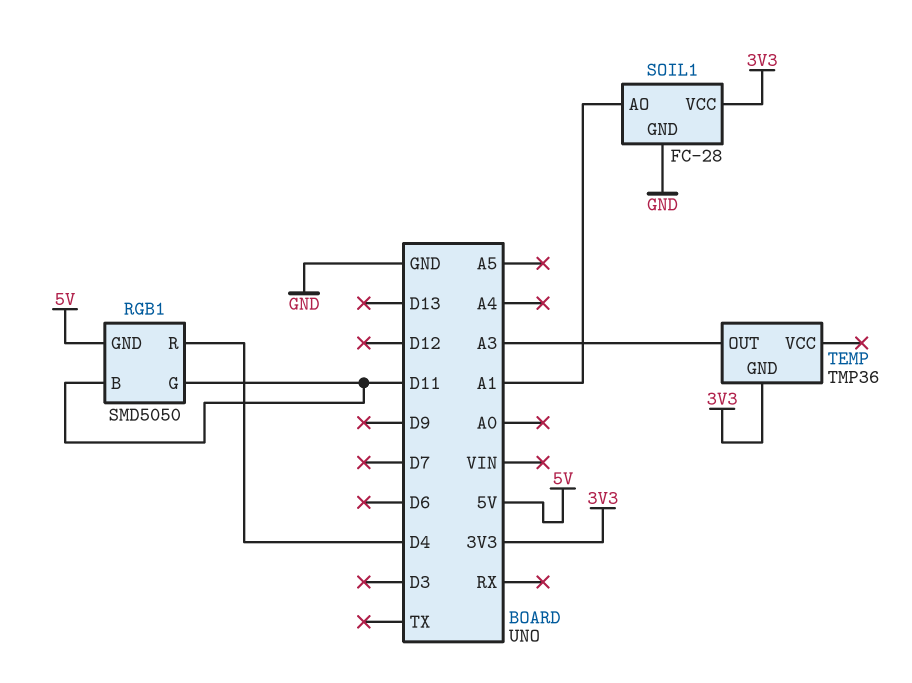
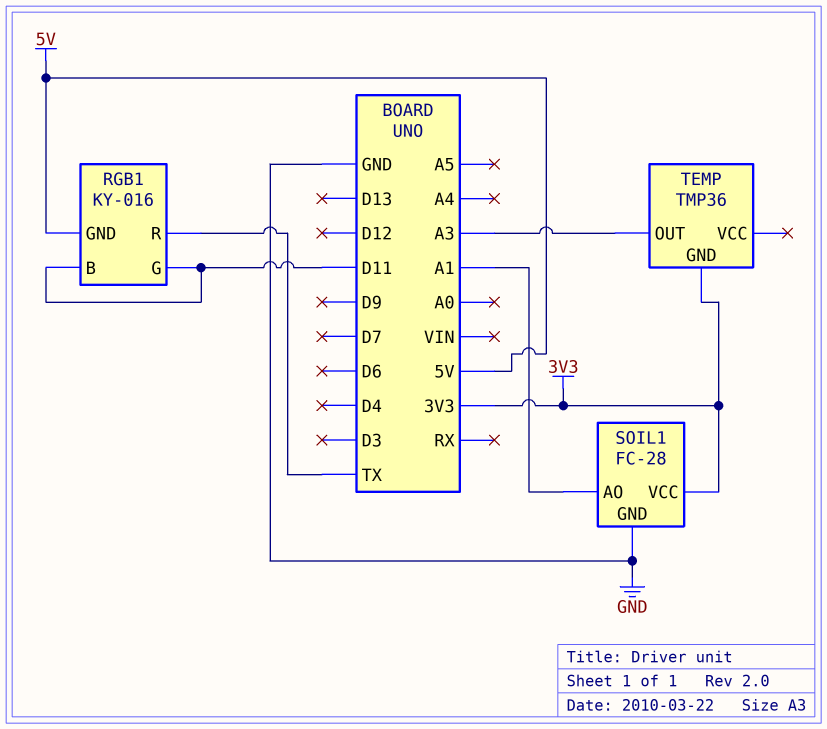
RGB1: SMD5050 -> KY-016
RGB1 pin R: D4 -> TX

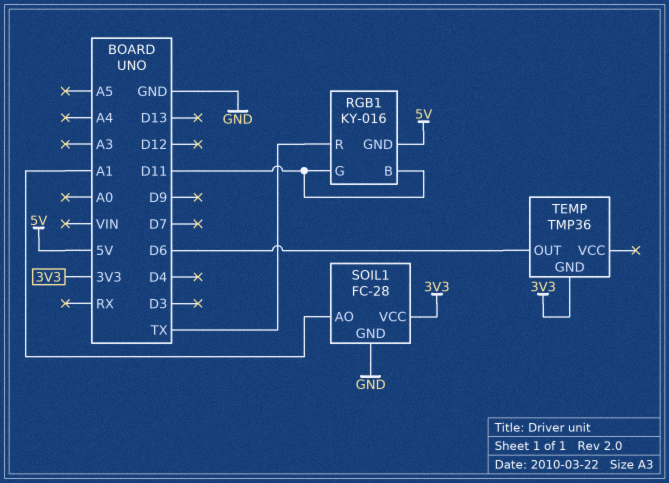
TEMP pin OUT: A3 -> D6

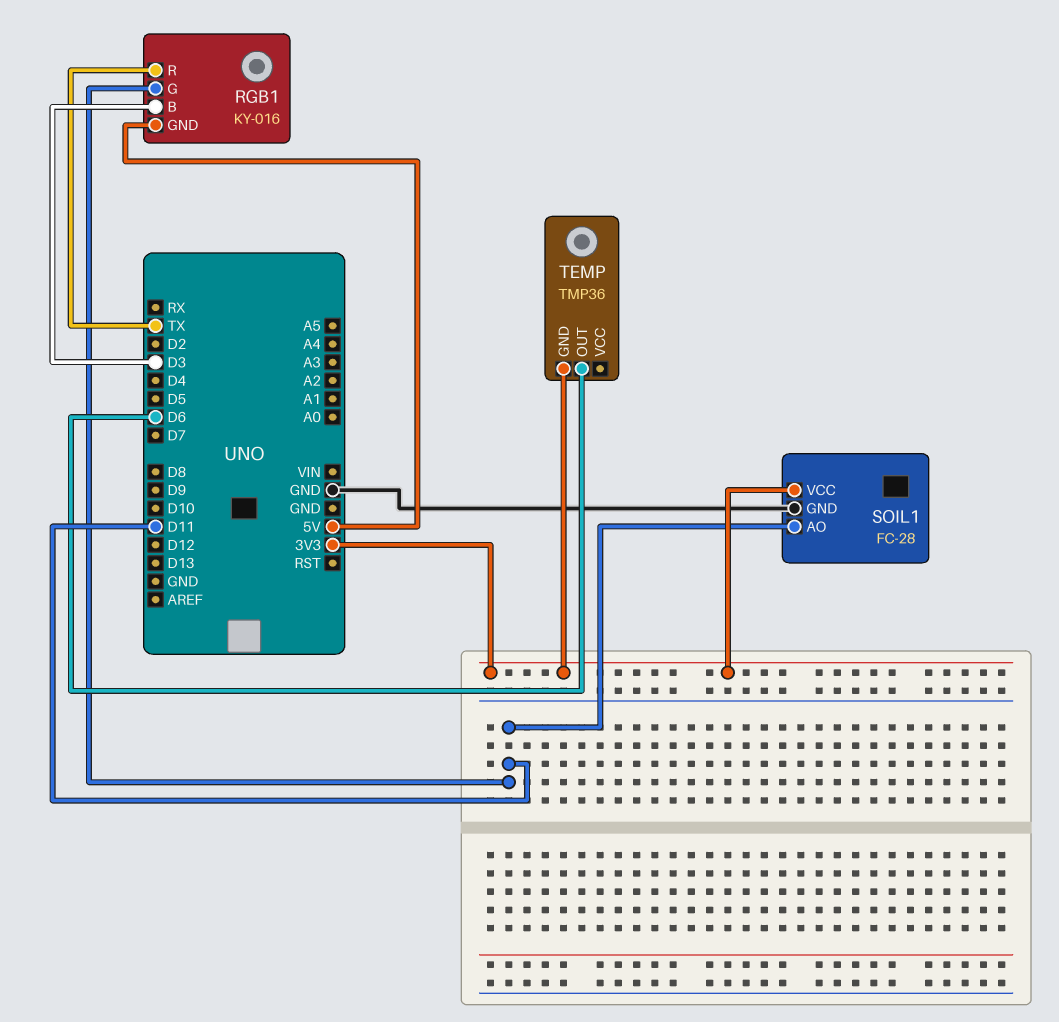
RGB1 pin B: D11 -> D3
SOIL1 pin AO: A1 -> D11

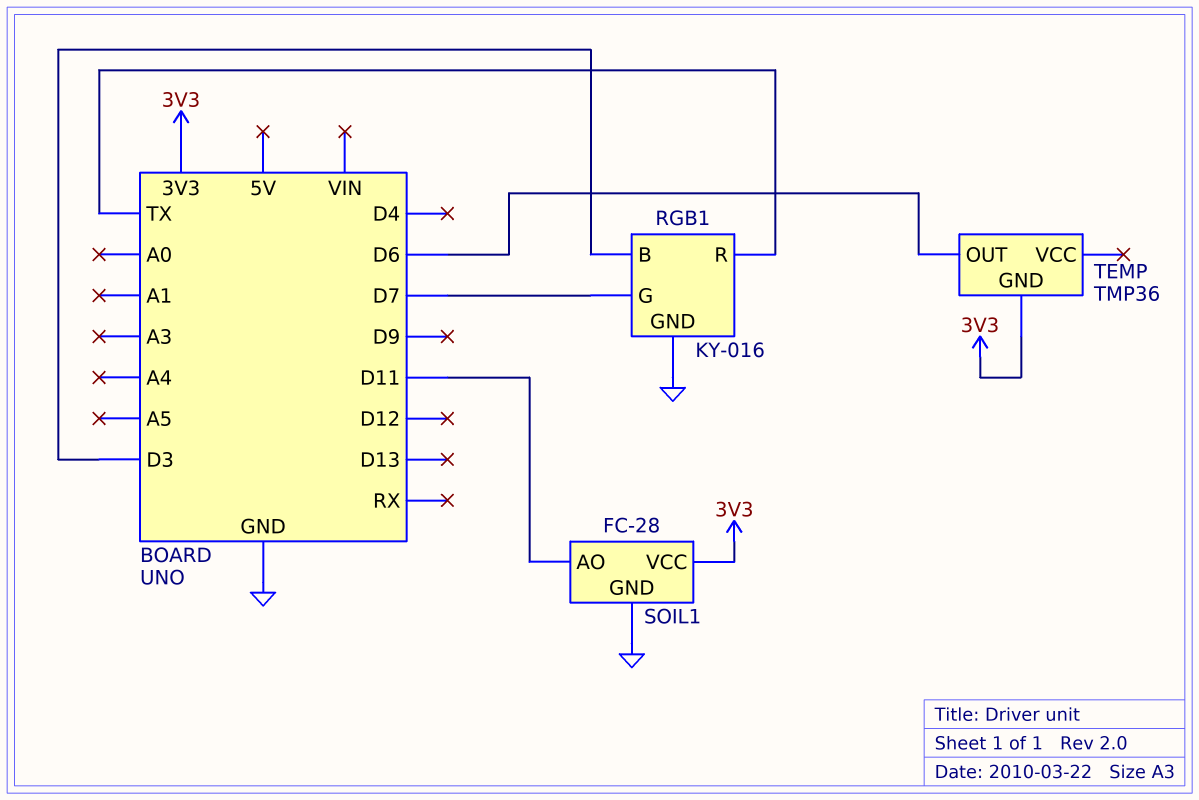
RGB1 pin G: D11 -> D7
RGB1 pin GND: 5V -> GND

